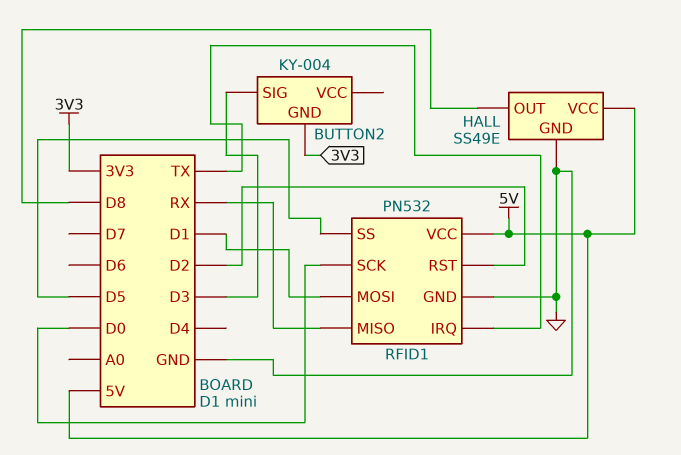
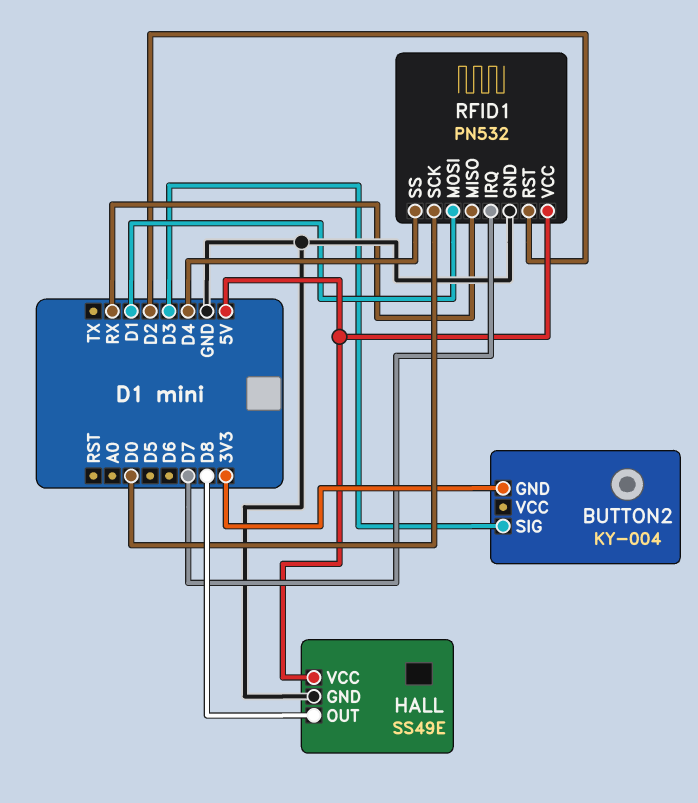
RFID1 pin IRQ: TX -> D7
RFID1 pin SS: D5 -> D4

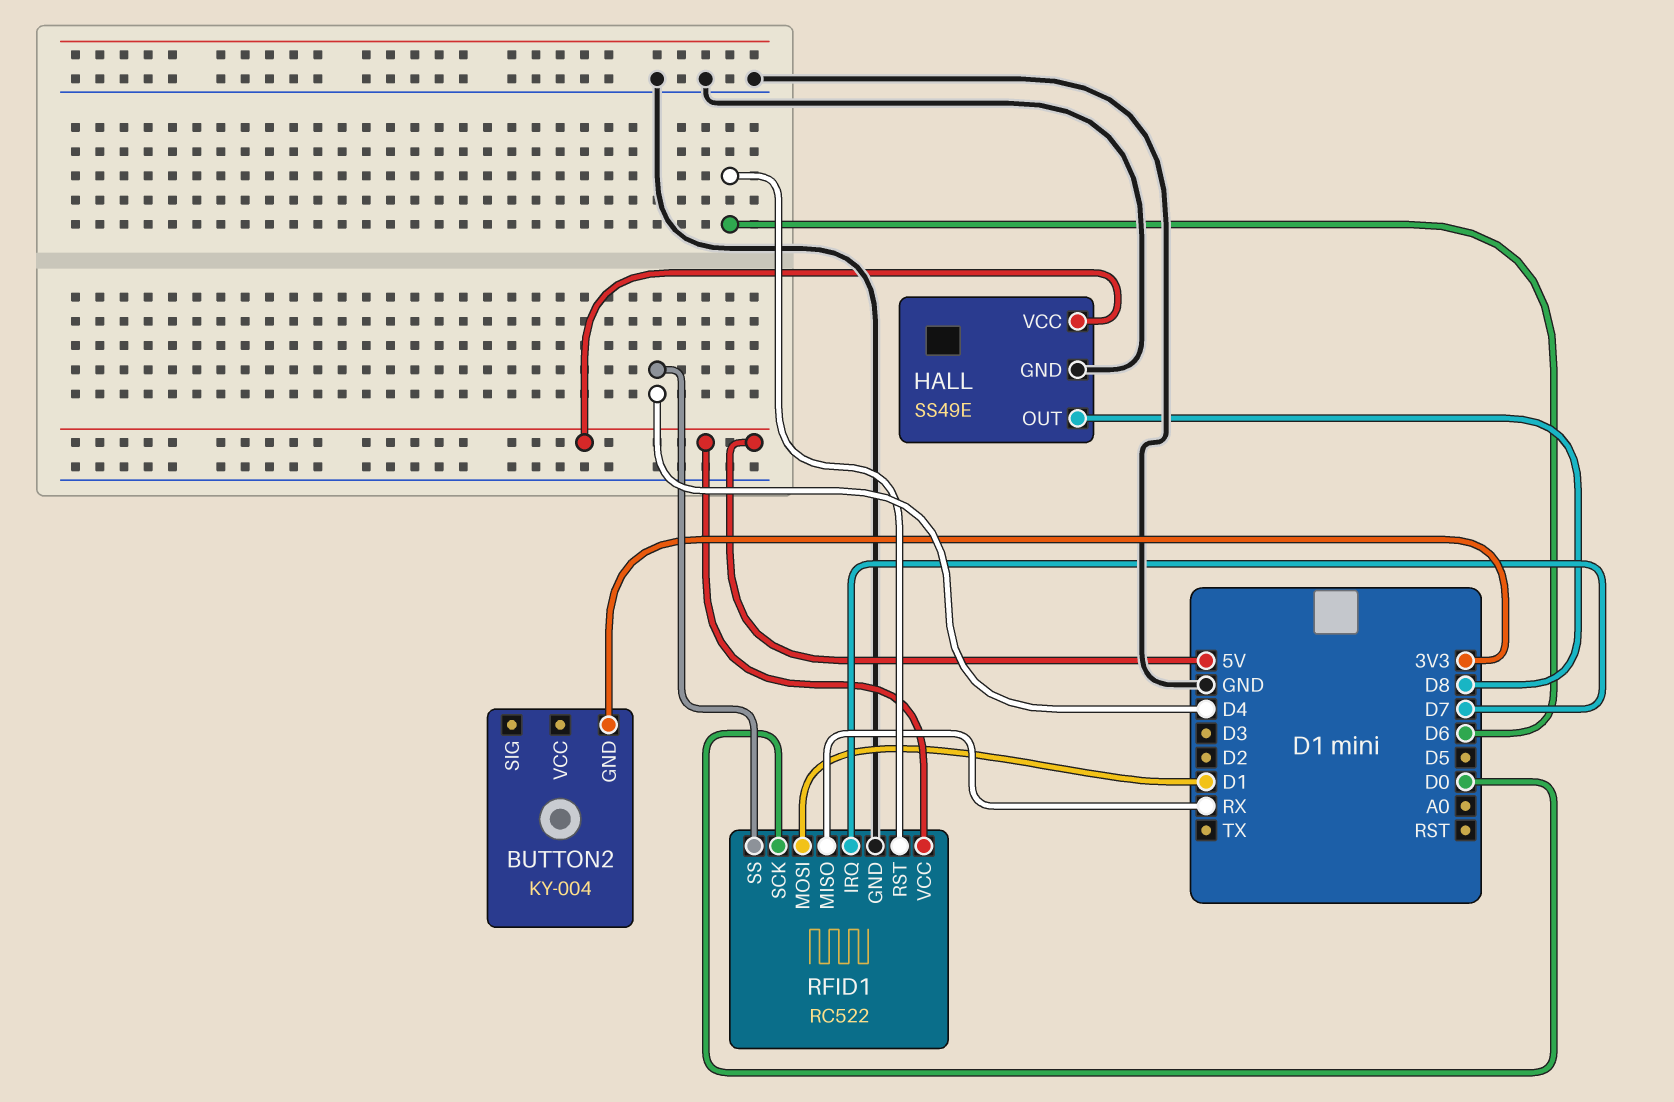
BUTTON2 pin SIG: D3 -> none
RFID1: PN532 -> RC522
RFID1 pin RST: D2 -> D6

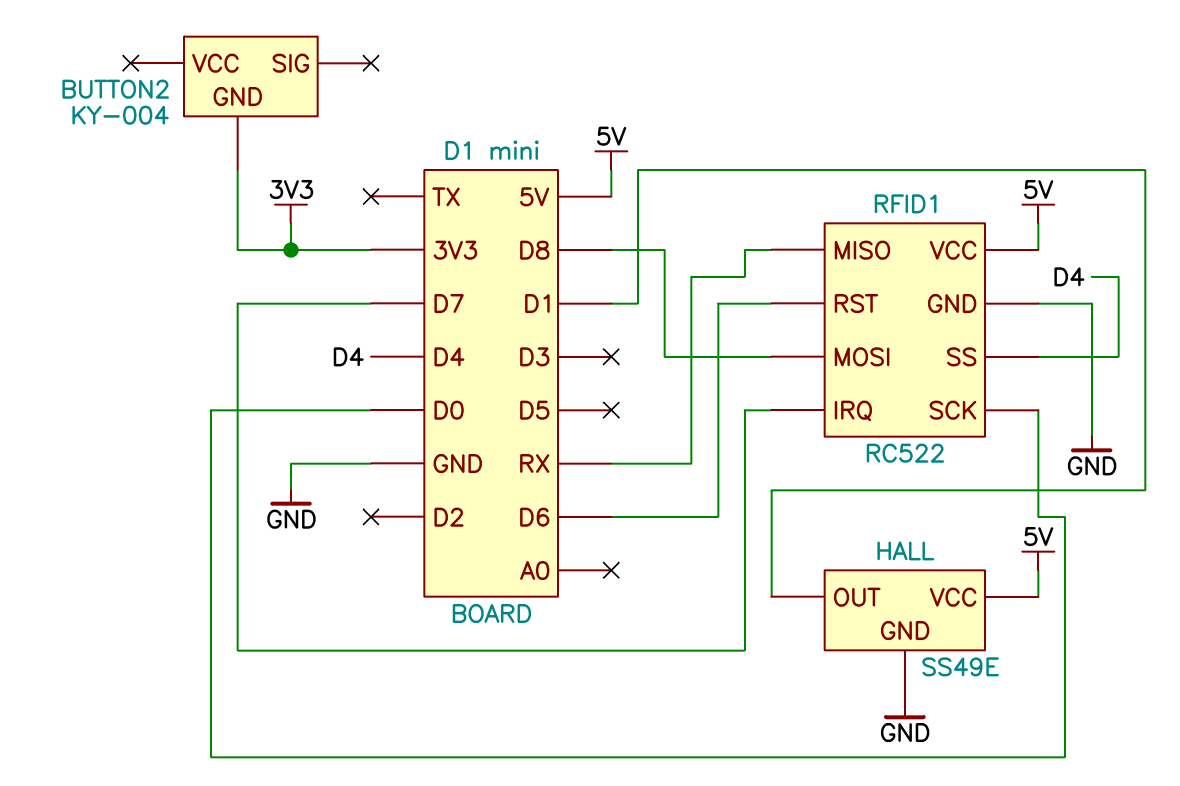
HALL pin OUT: D8 -> D1
RFID1 pin MOSI: D1 -> D8

